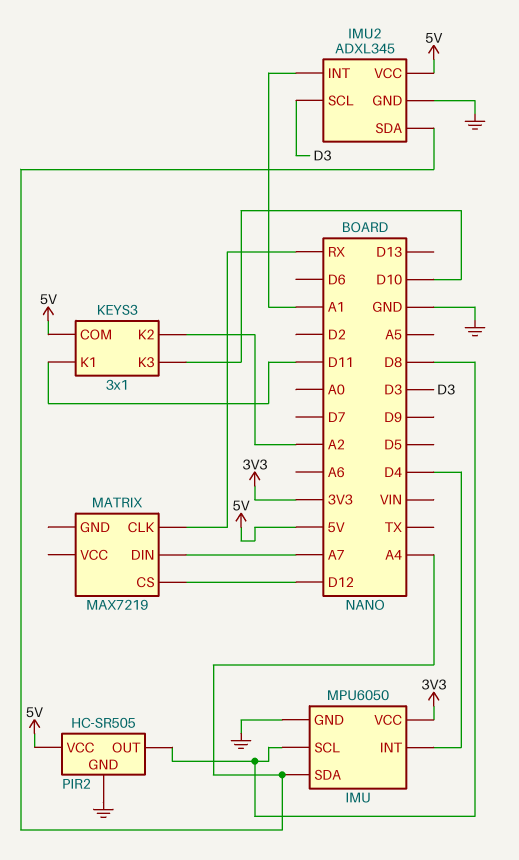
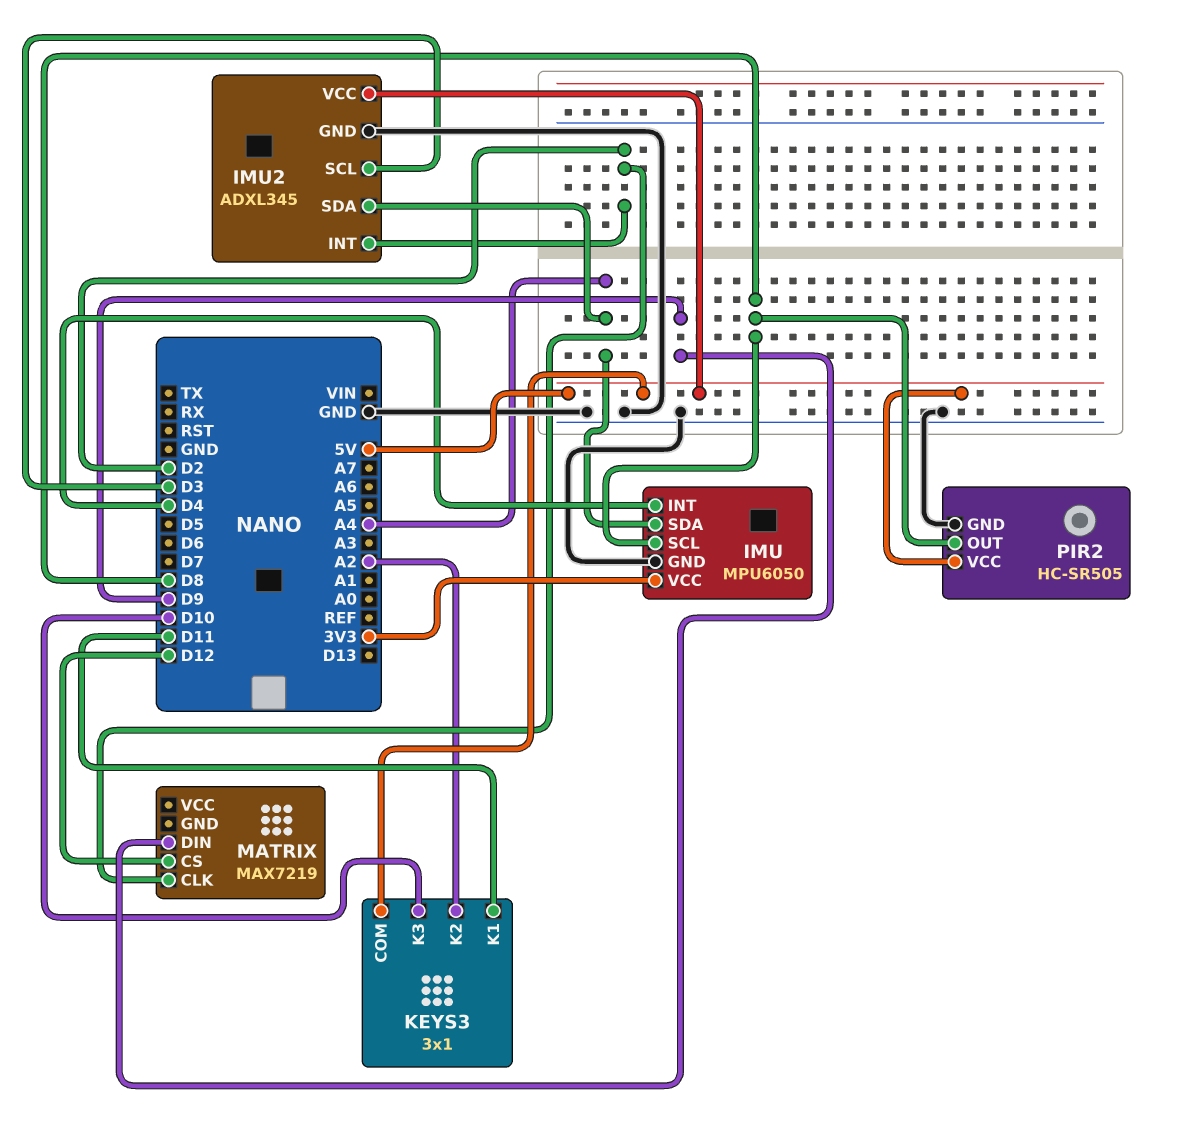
IMU2 pin INT: A1 -> D2
MATRIX pin CLK: RX -> D2
MATRIX pin DIN: A7 -> D9

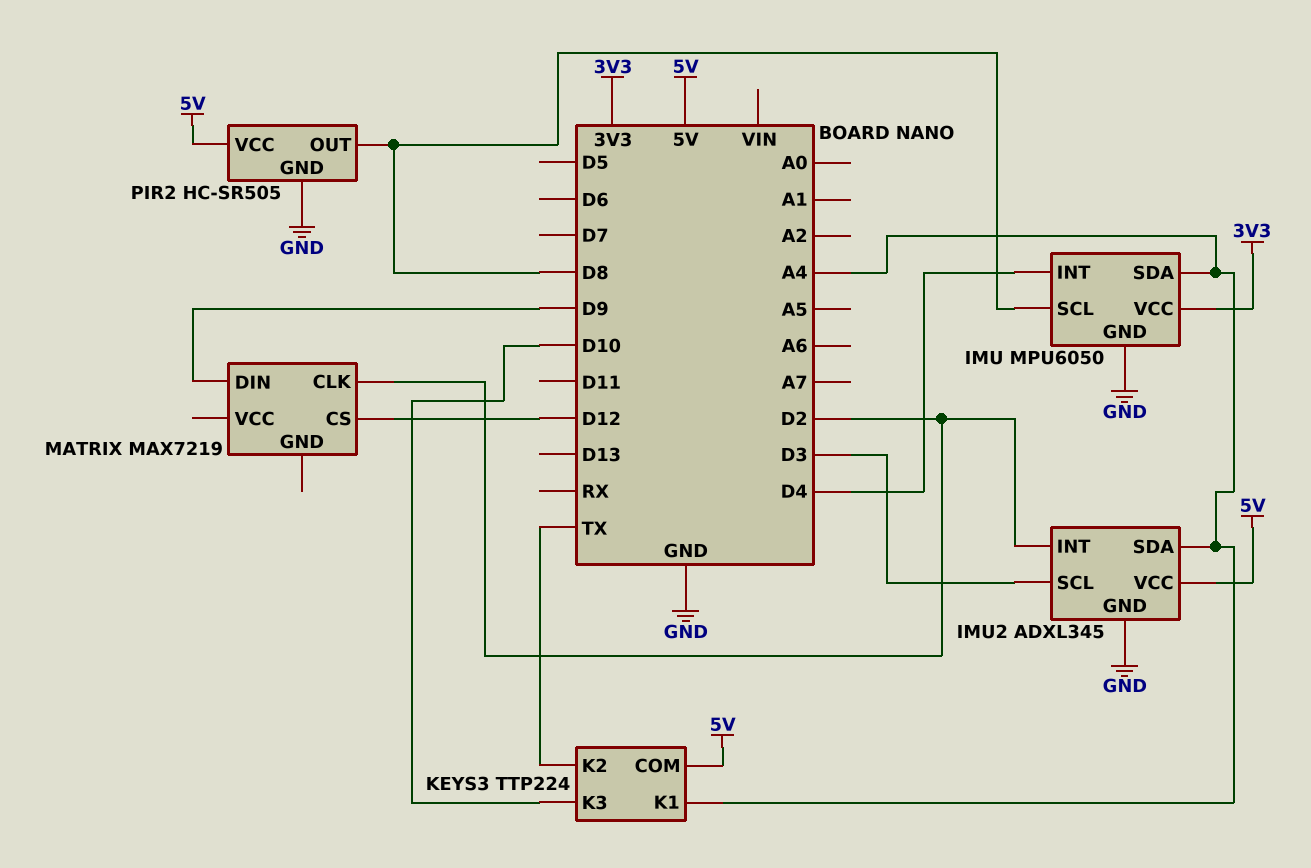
KEYS3: 3x1 -> TTP224
KEYS3 pin K1: D11 -> A4
KEYS3 pin K2: A2 -> TX

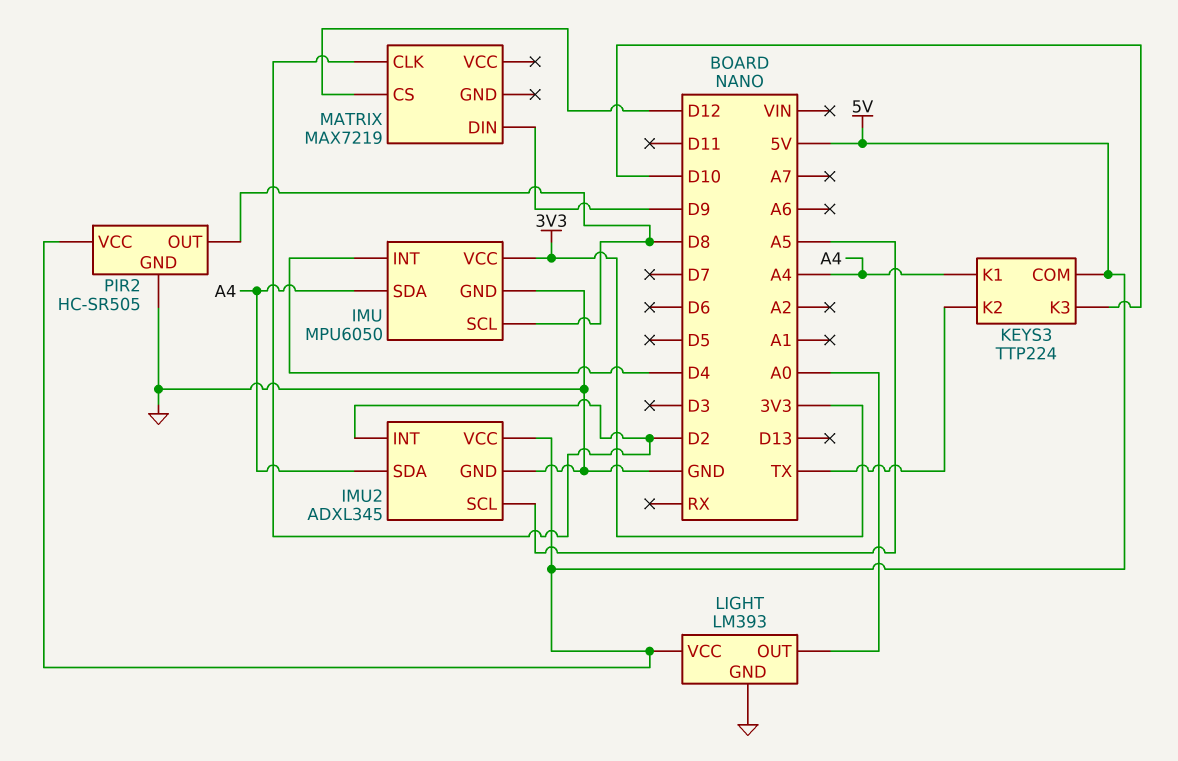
IMU2 pin SCL: D3 -> A5
LIGHT: none -> LM393
LIGHT pin GND: none -> GND
LIGHT pin OUT: none -> A0
LIGHT pin VCC: none -> 5V

